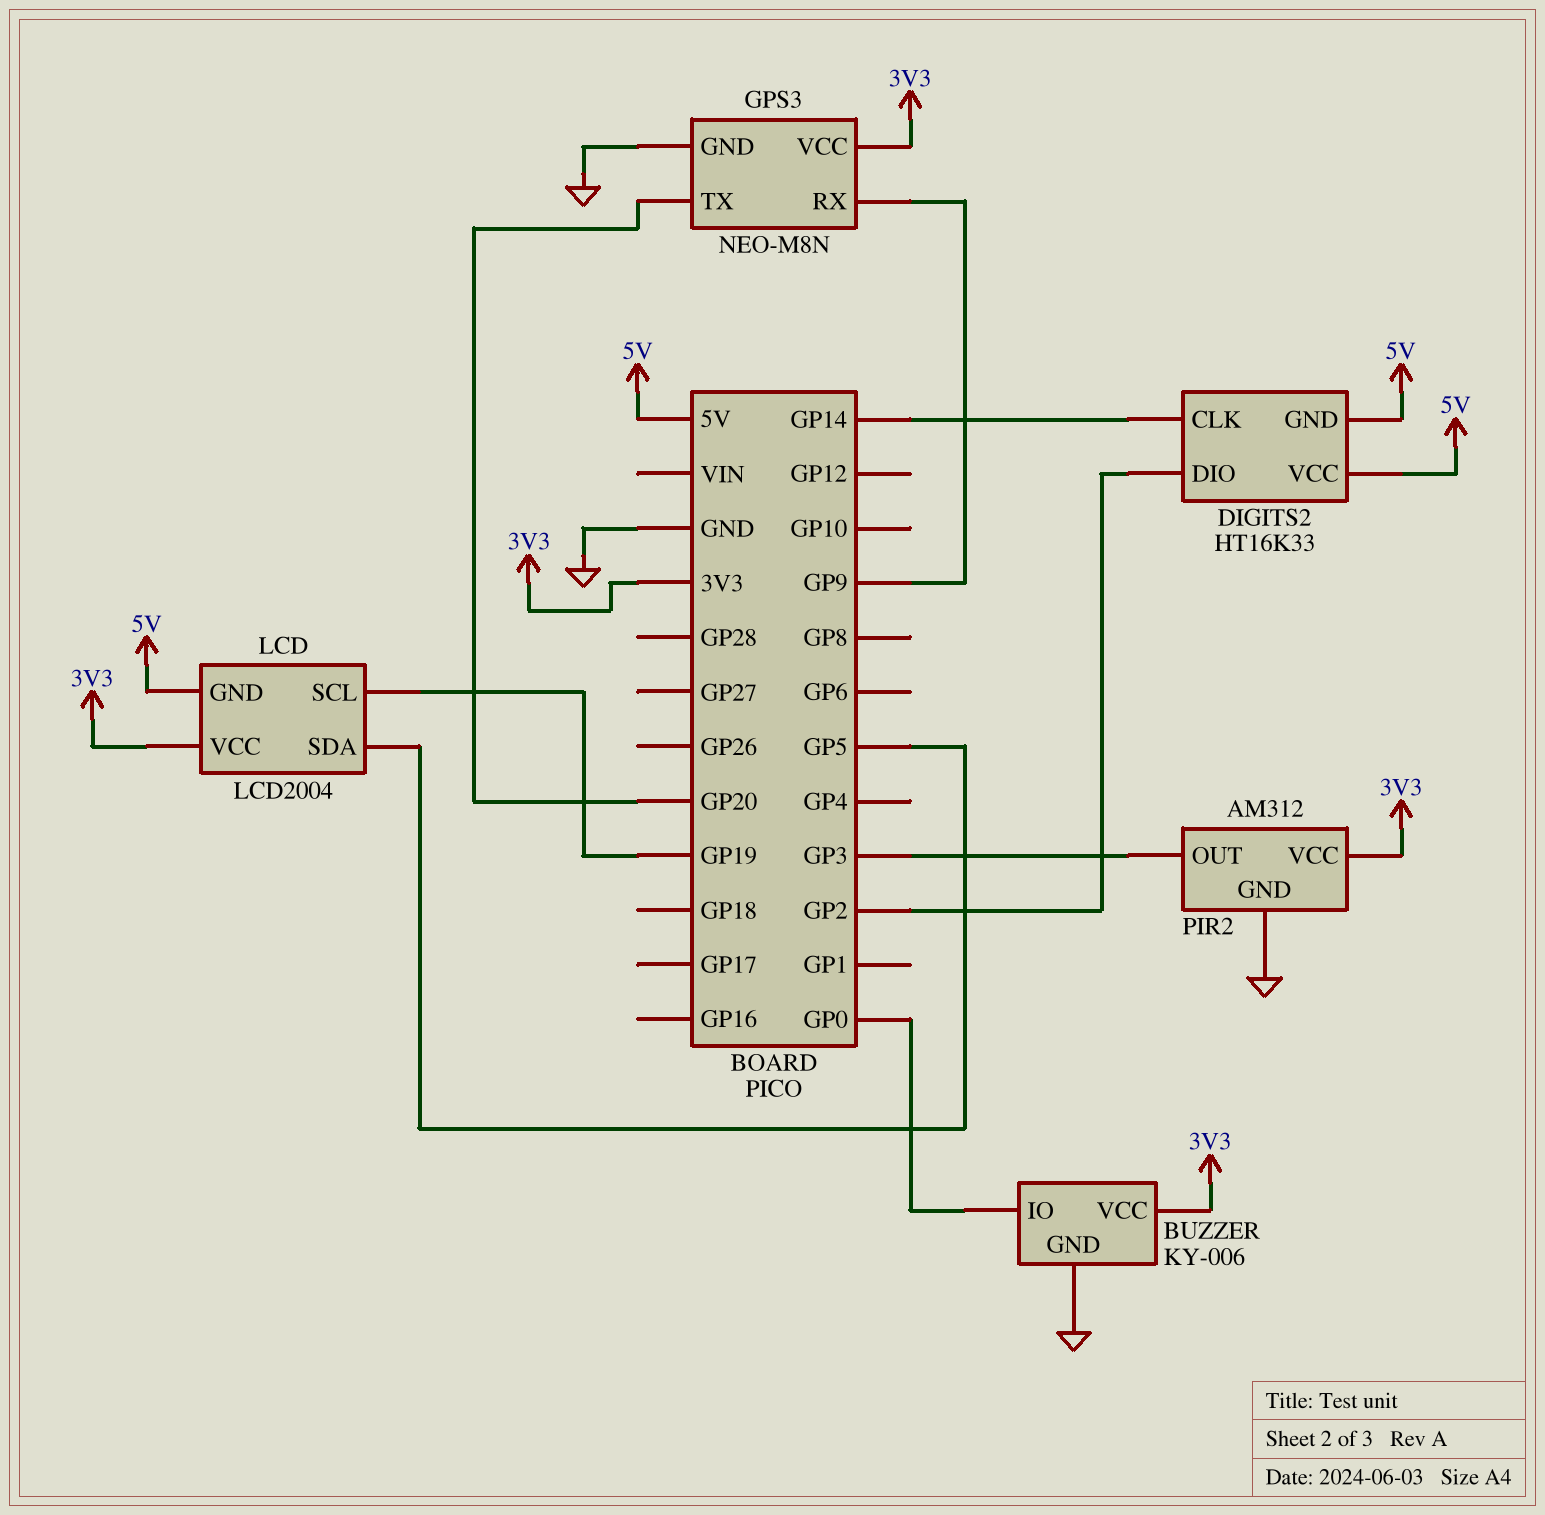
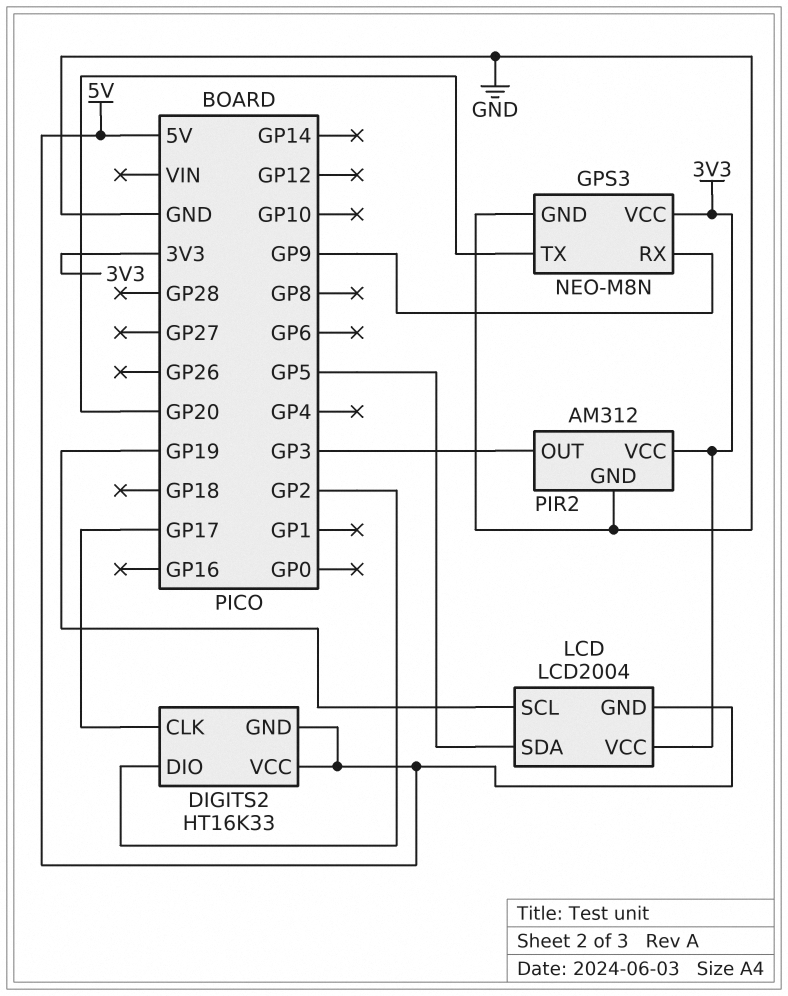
BUZZER: KY-006 -> none
BUZZER pin GND: GND -> none
BUZZER pin IO: GP0 -> none
BUZZER pin VCC: 3V3 -> none
DIGITS2 pin CLK: GP14 -> GP17

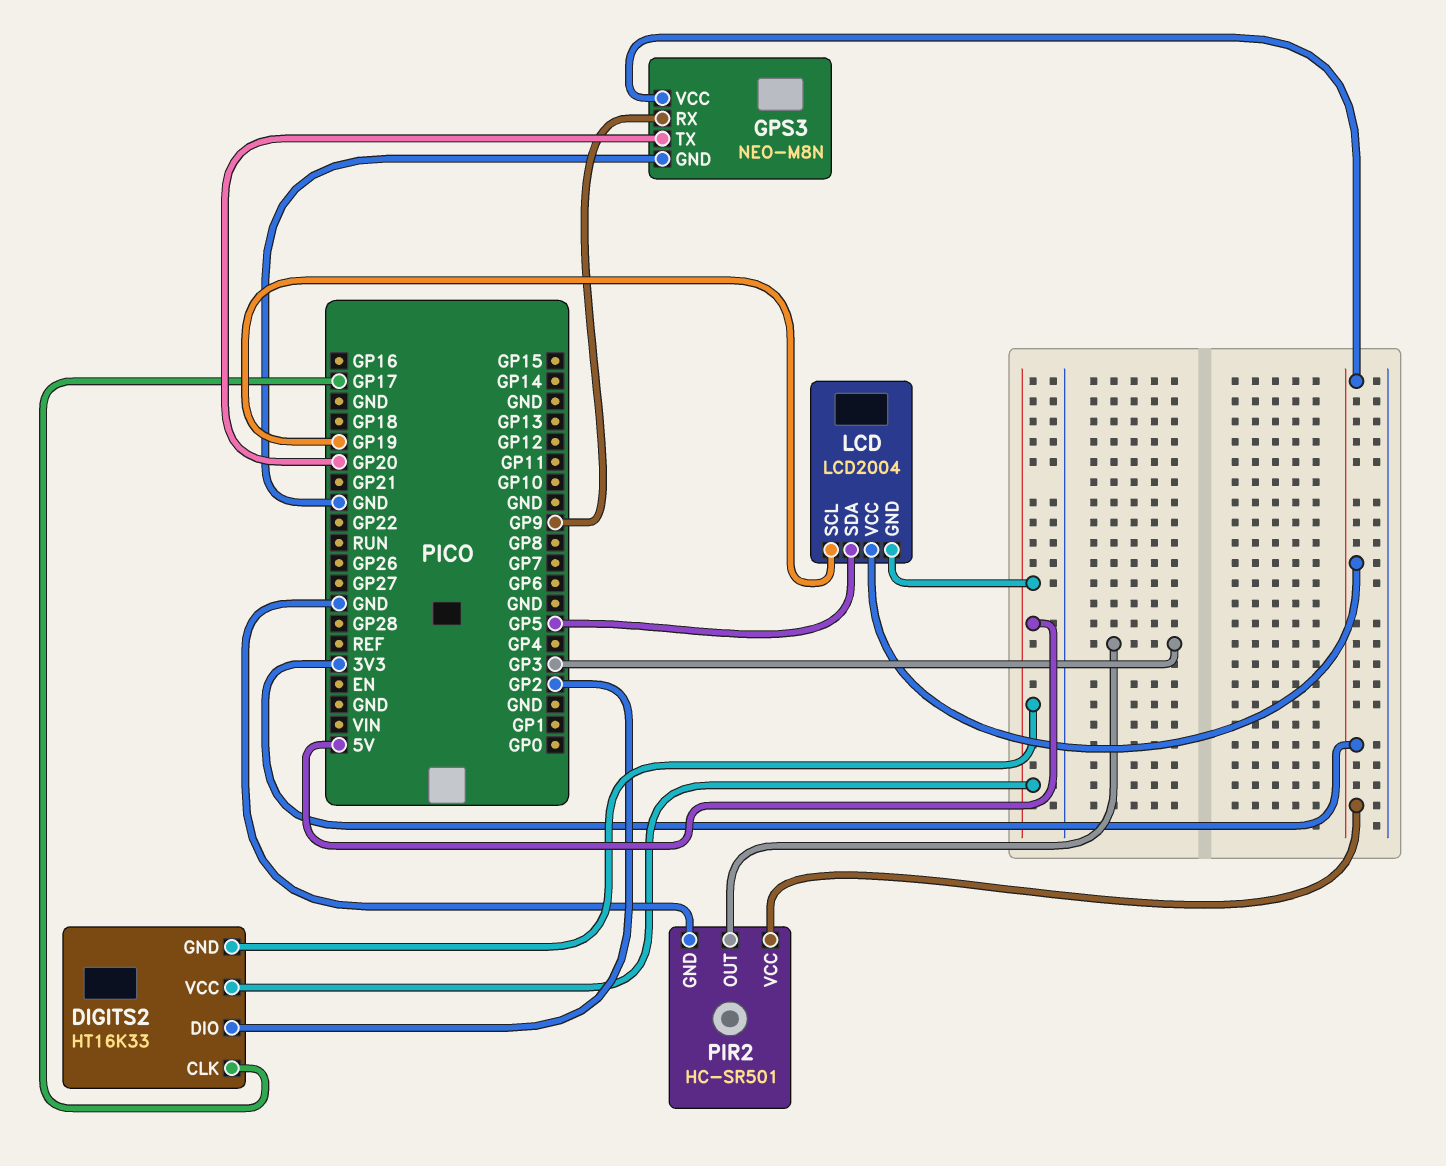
PIR2: AM312 -> HC-SR501

